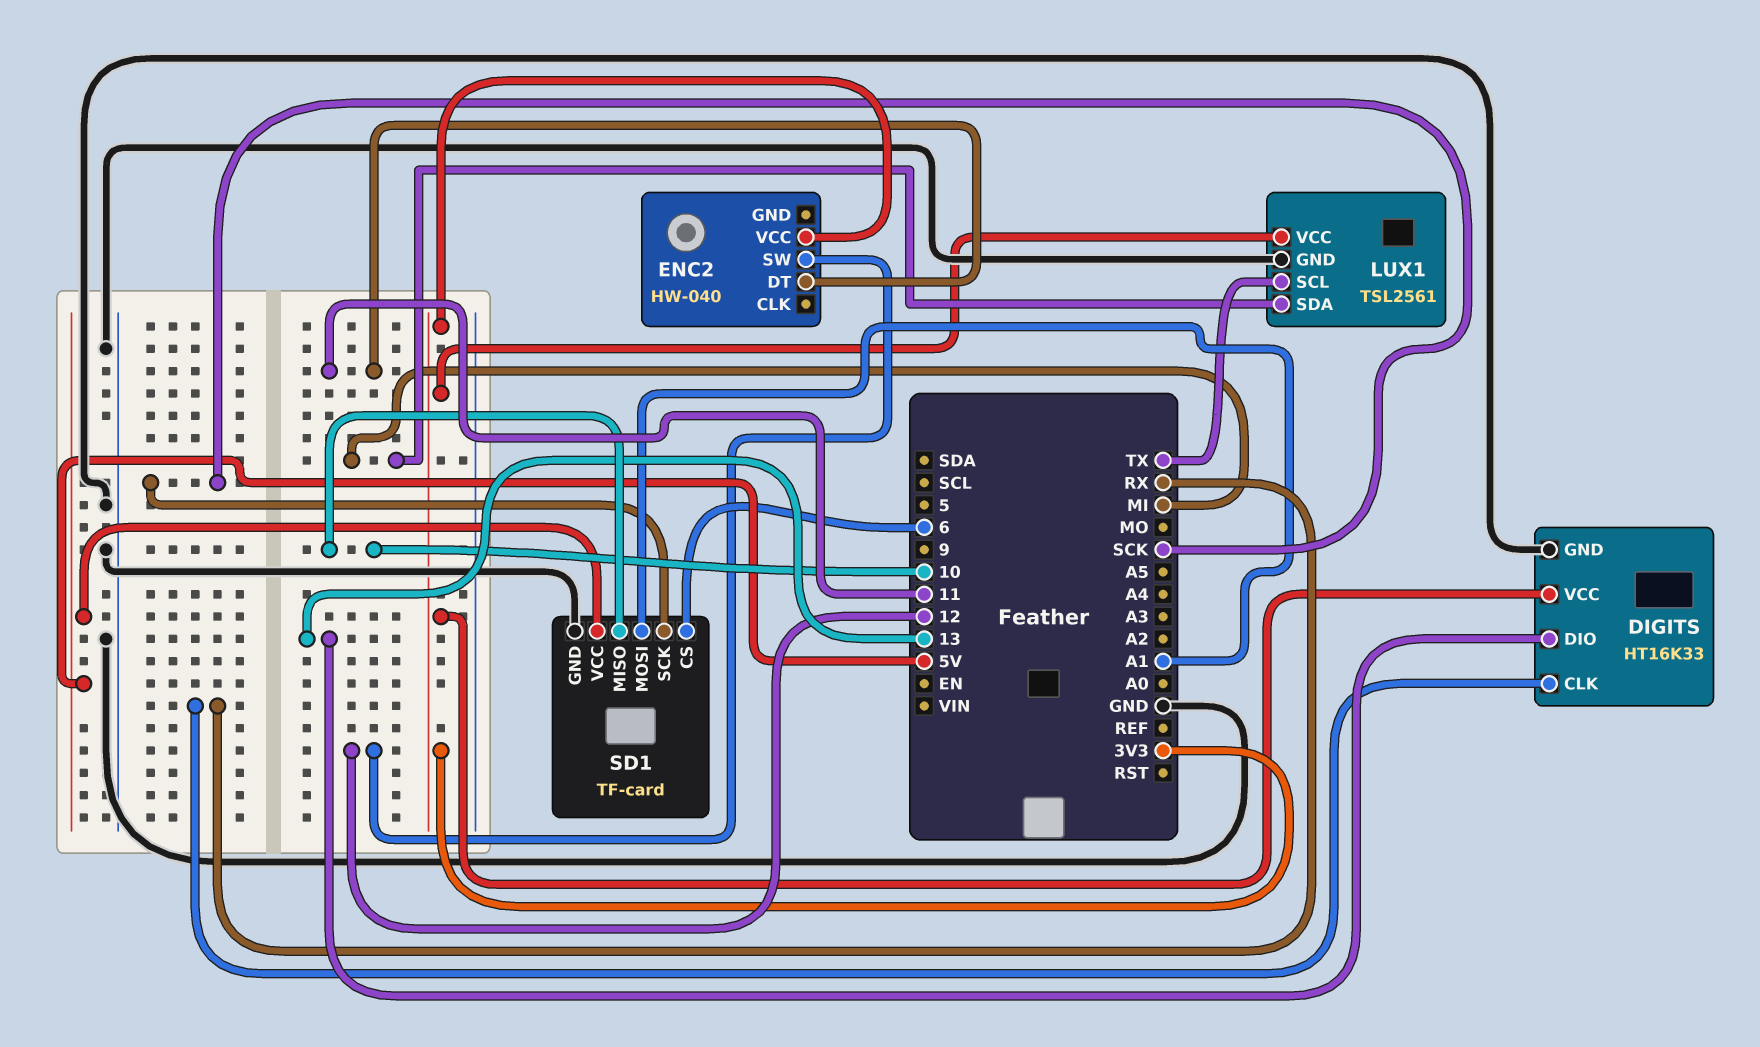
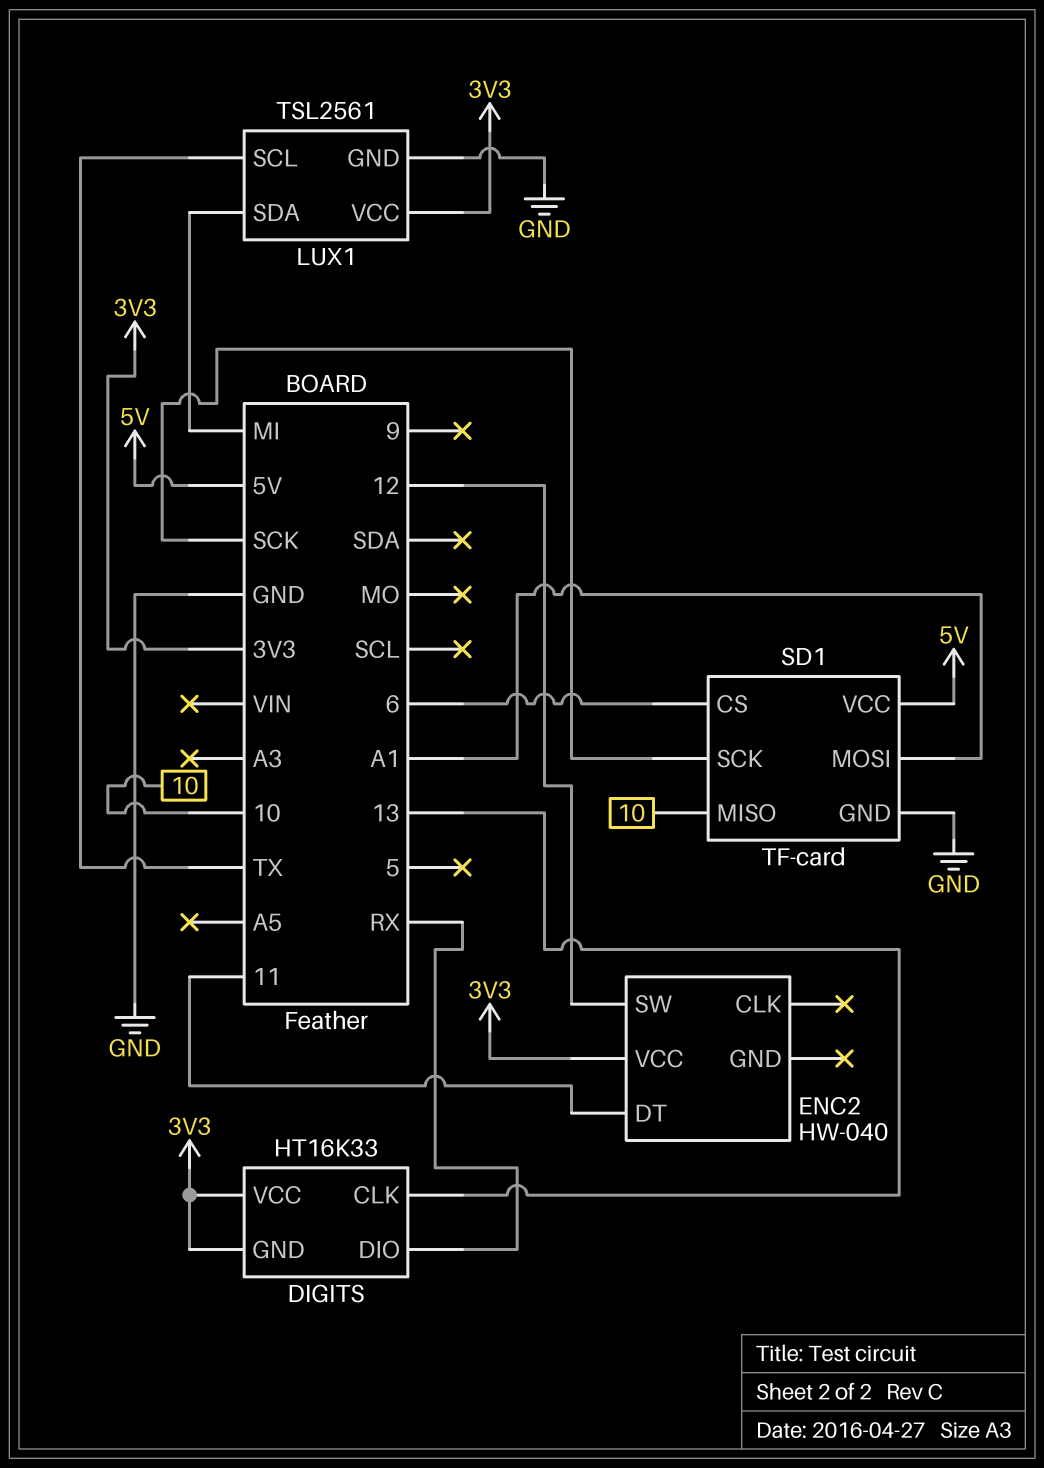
DIGITS pin CLK: RX -> 13
DIGITS pin DIO: 13 -> RX
DIGITS pin GND: GND -> 3V3

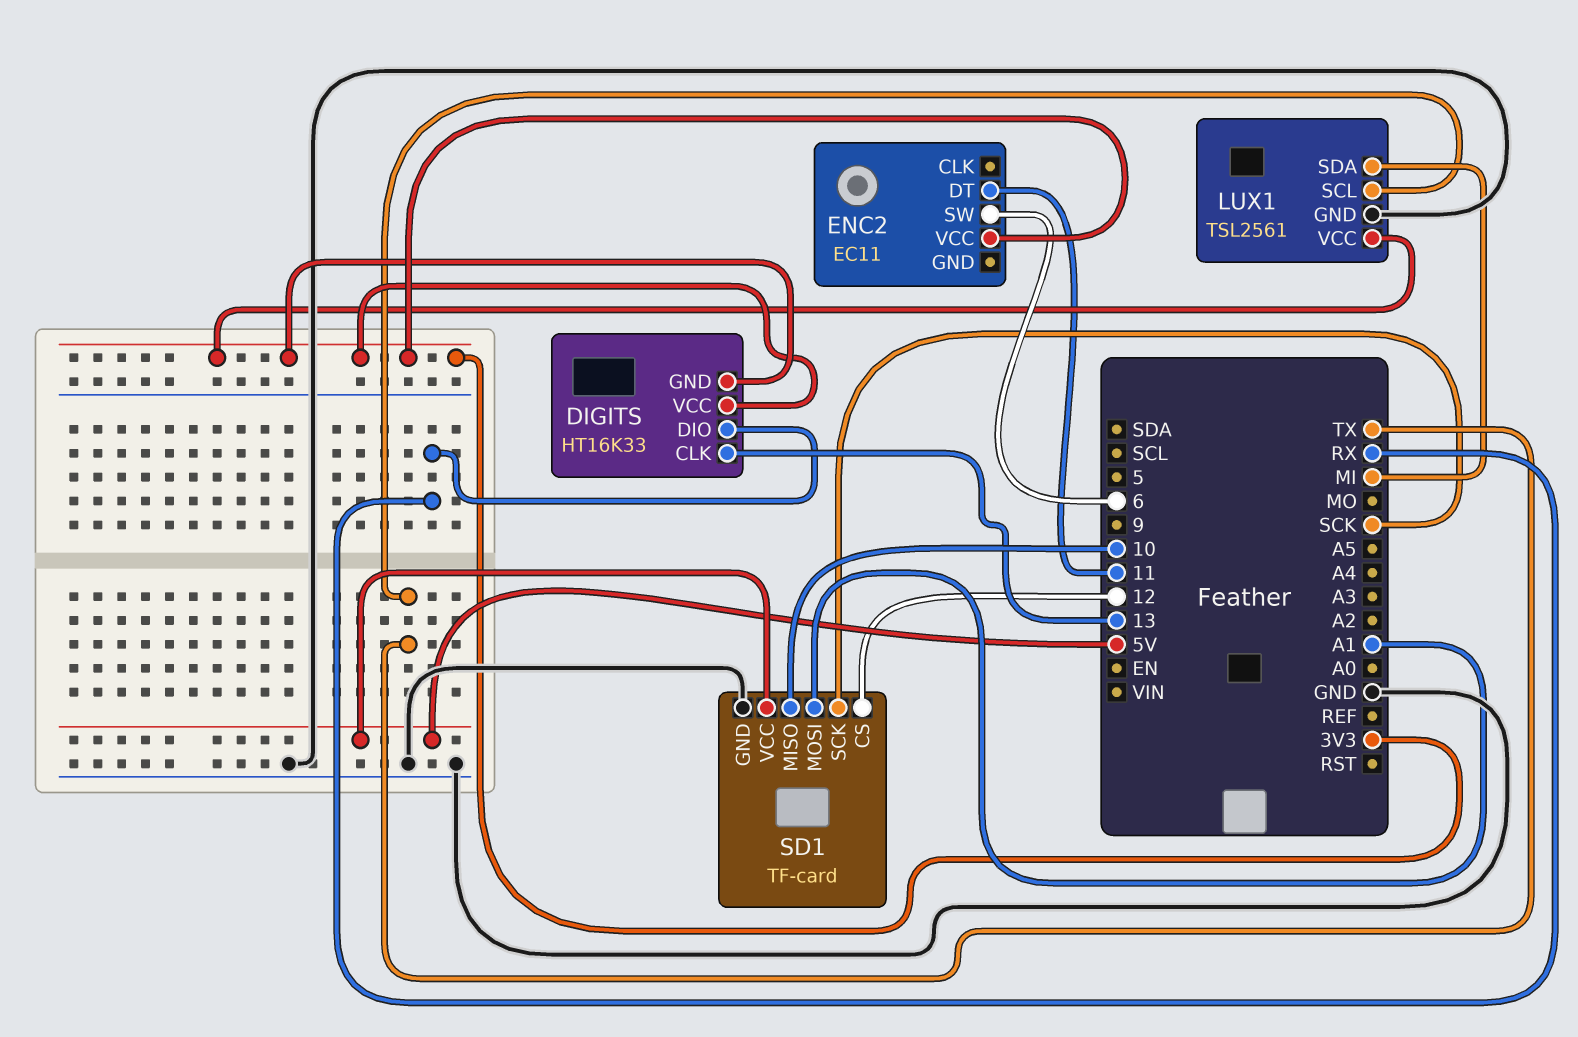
ENC2: HW-040 -> EC11
ENC2 pin SW: 12 -> 6
SD1 pin CS: 6 -> 12

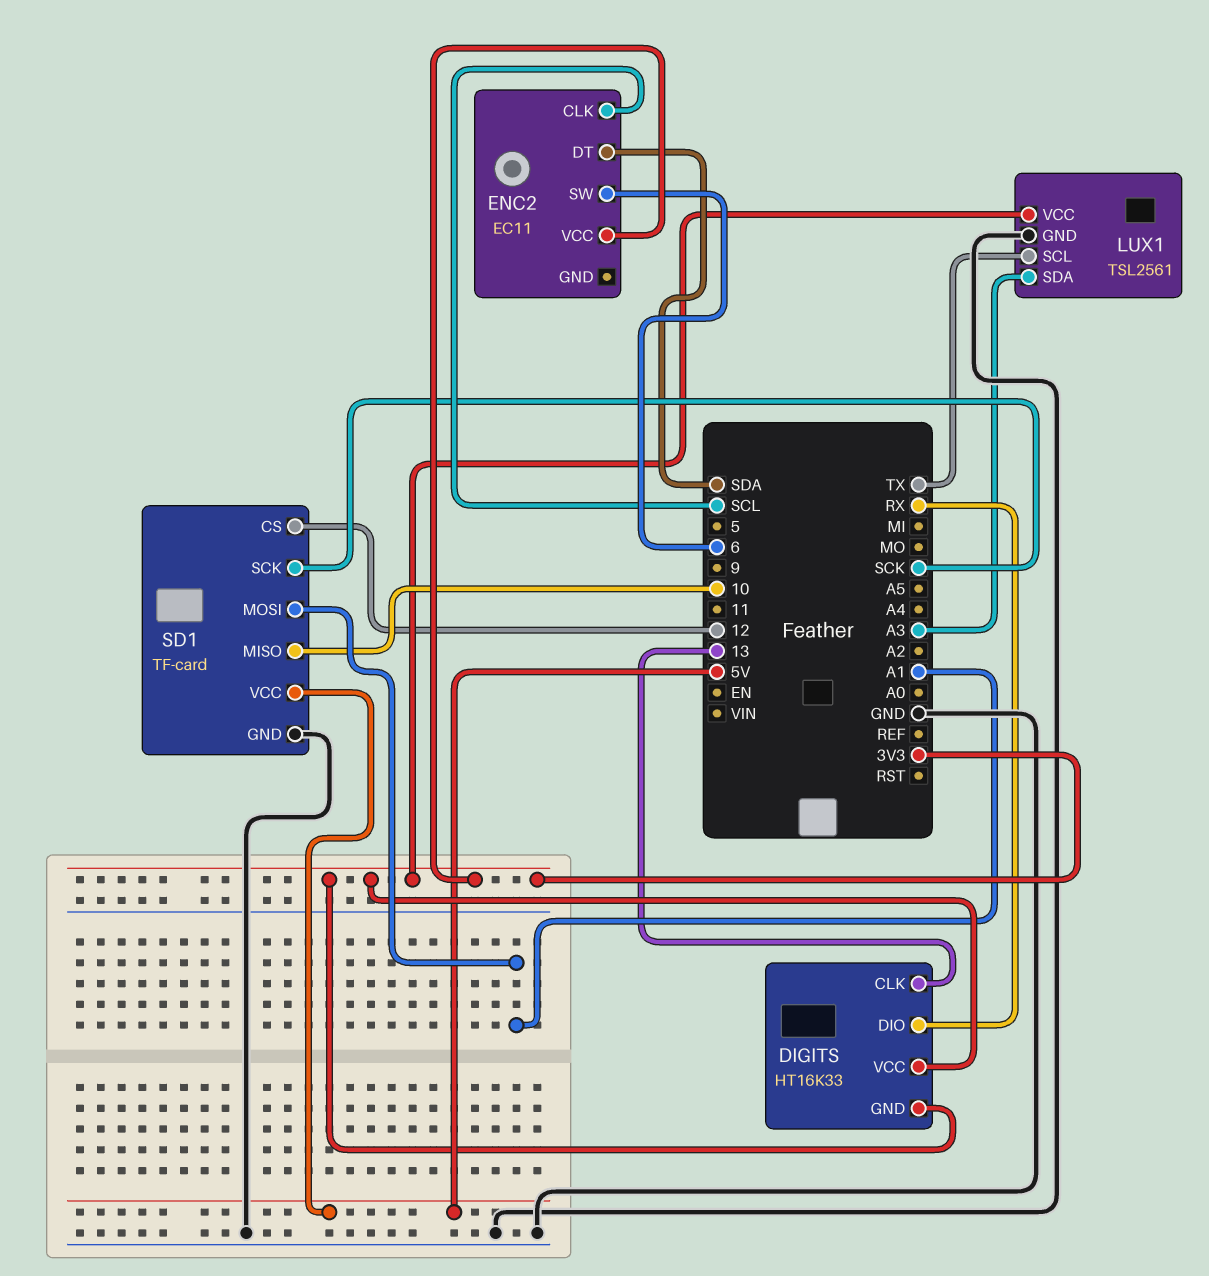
ENC2 pin CLK: none -> SCL
ENC2 pin DT: 11 -> SDA
LUX1 pin SDA: MI -> A3

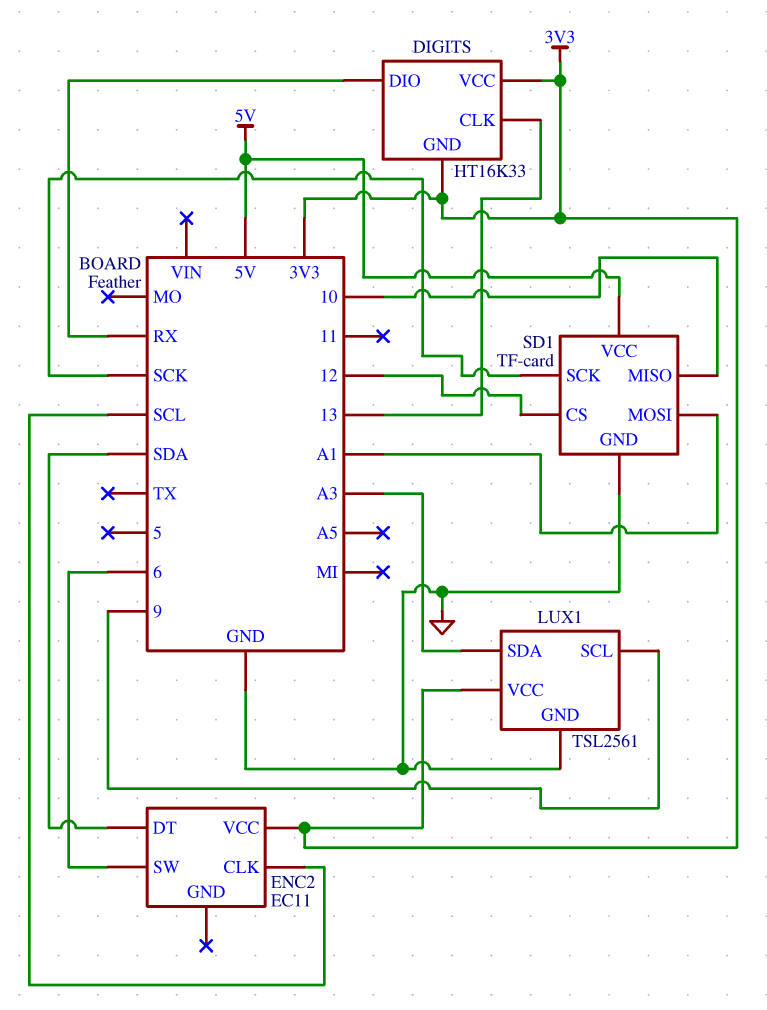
LUX1 pin SCL: TX -> 9

